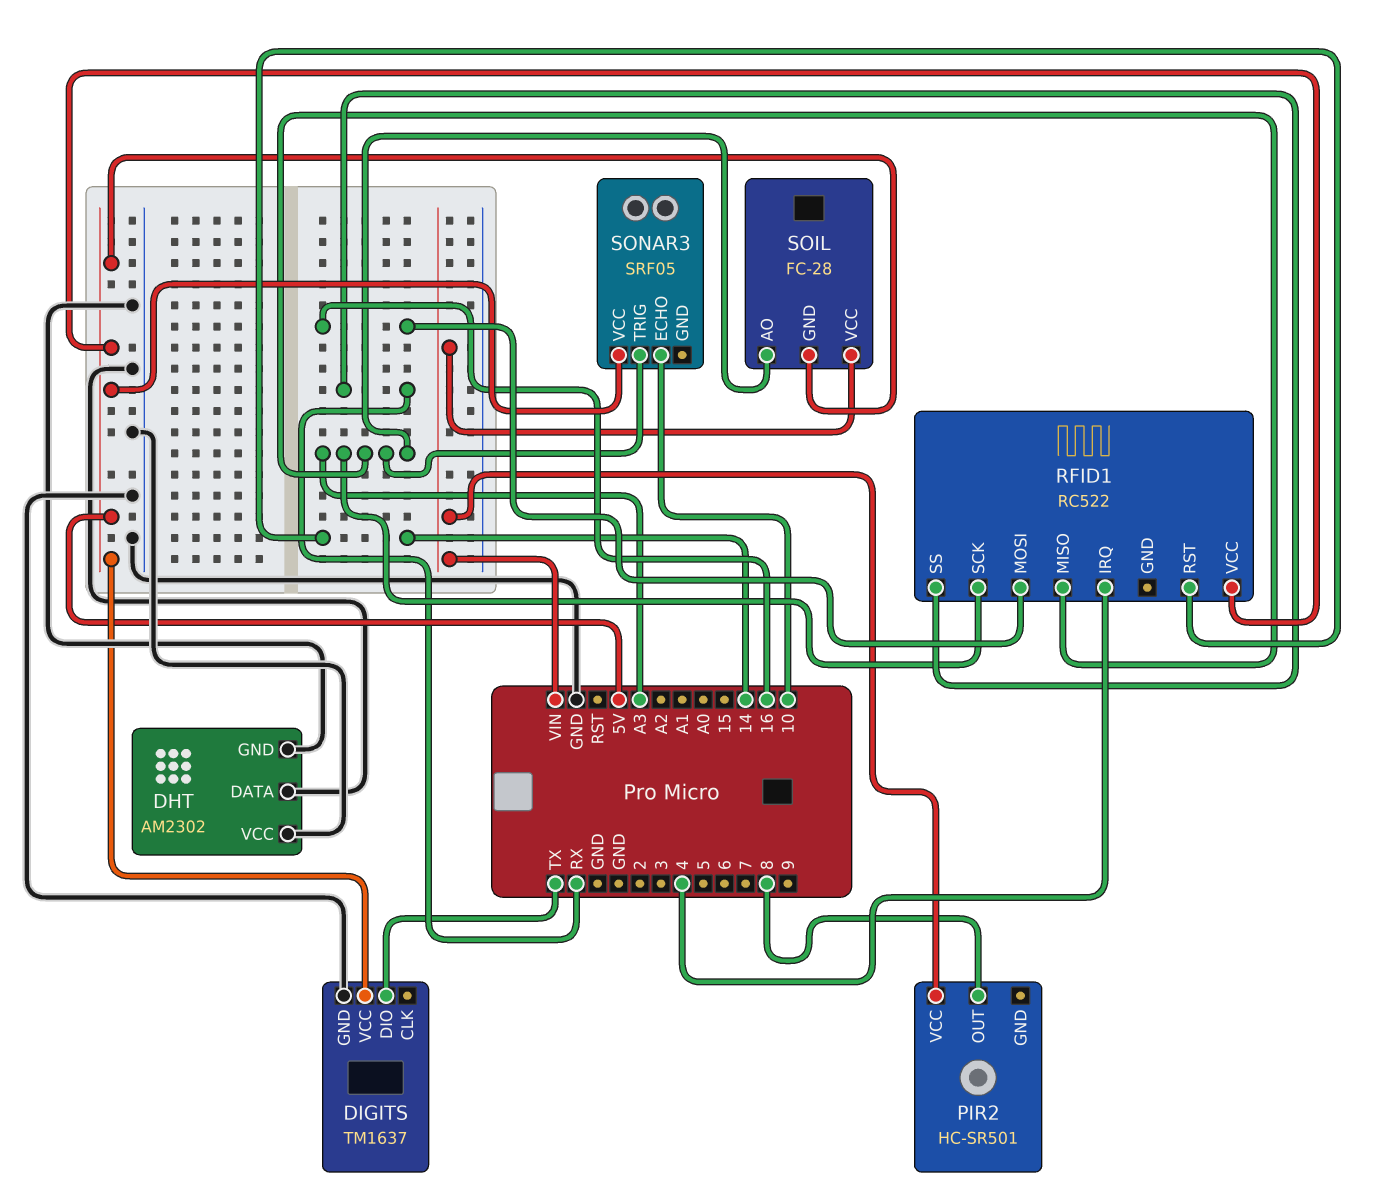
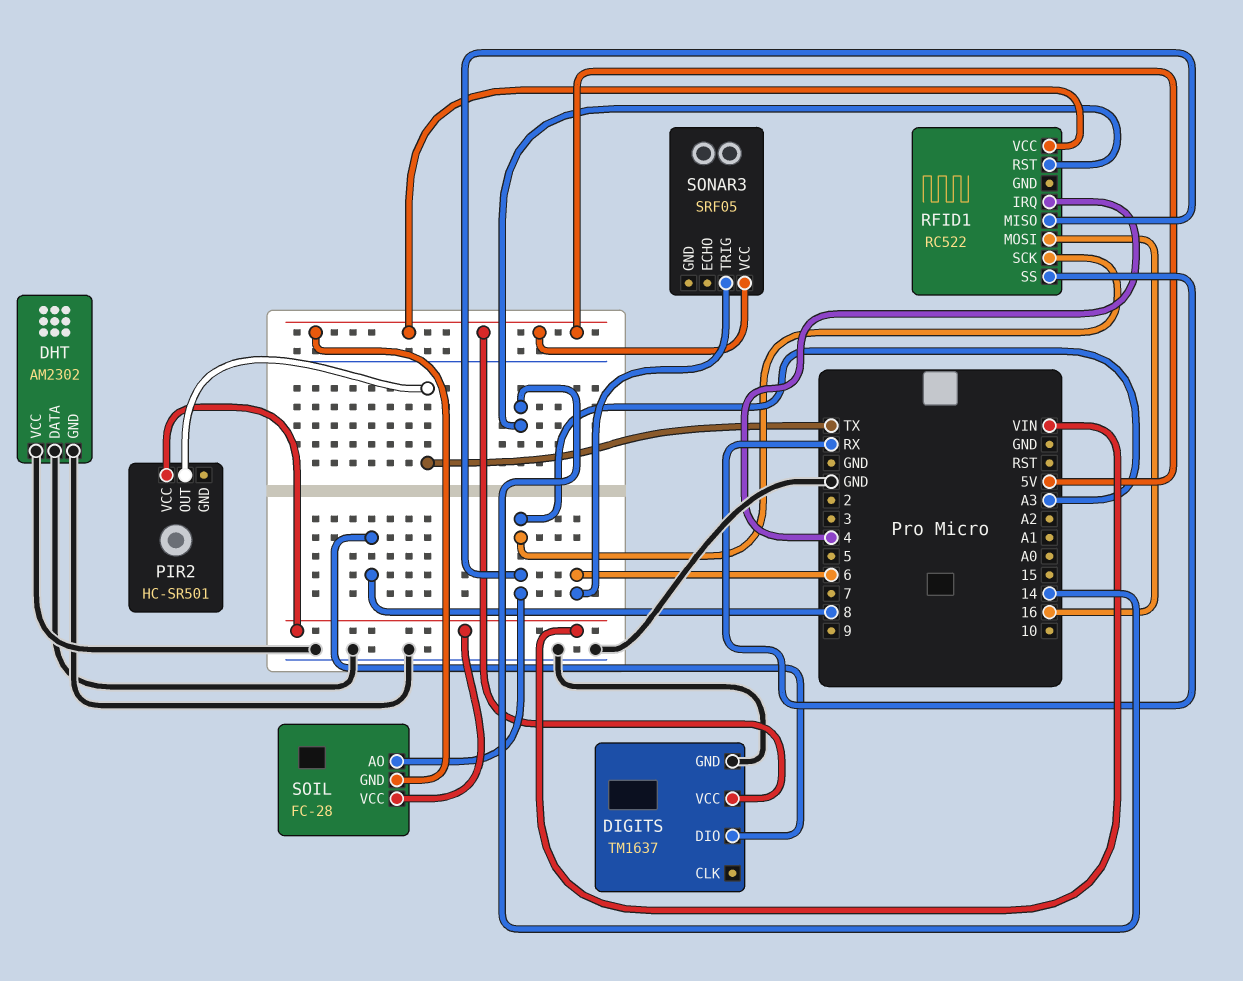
DIGITS pin DIO: TX -> 8
PIR2 pin OUT: 8 -> TX
SONAR3 pin ECHO: 10 -> none
SONAR3 pin TRIG: A3 -> 6

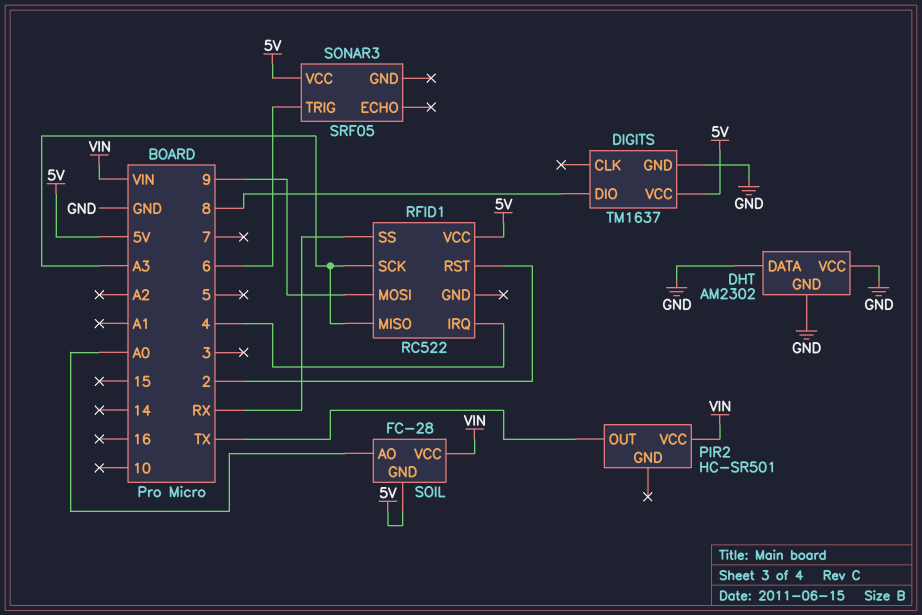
RFID1 pin MOSI: 16 -> 9
RFID1 pin RST: 14 -> 2
SOIL pin AO: A3 -> A0

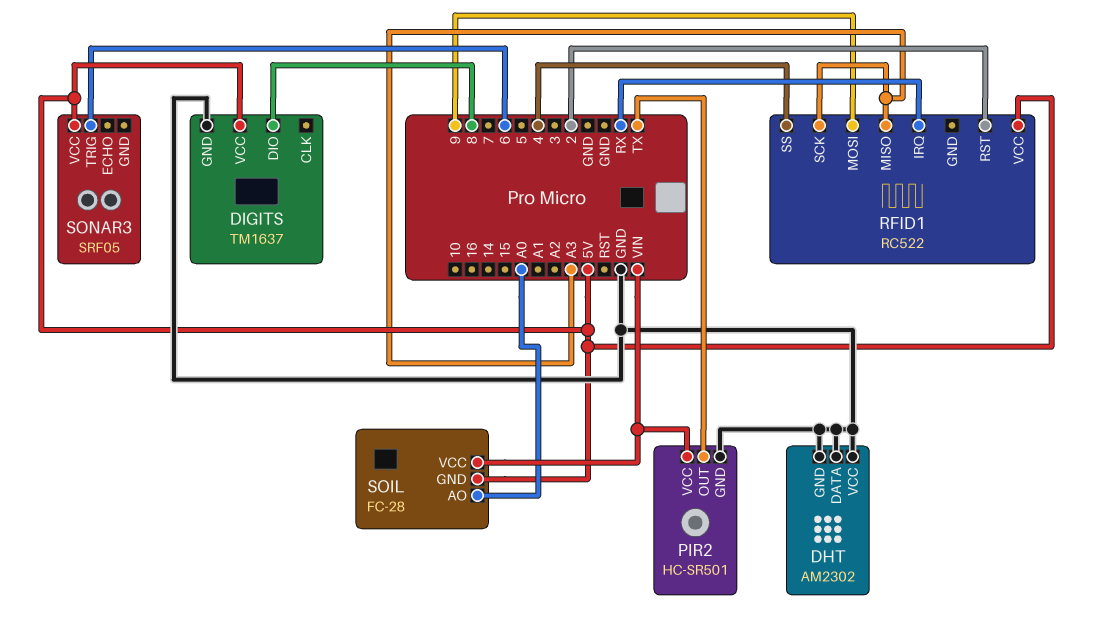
PIR2 pin GND: none -> GND
RFID1 pin IRQ: 4 -> RX
RFID1 pin SS: RX -> 4

